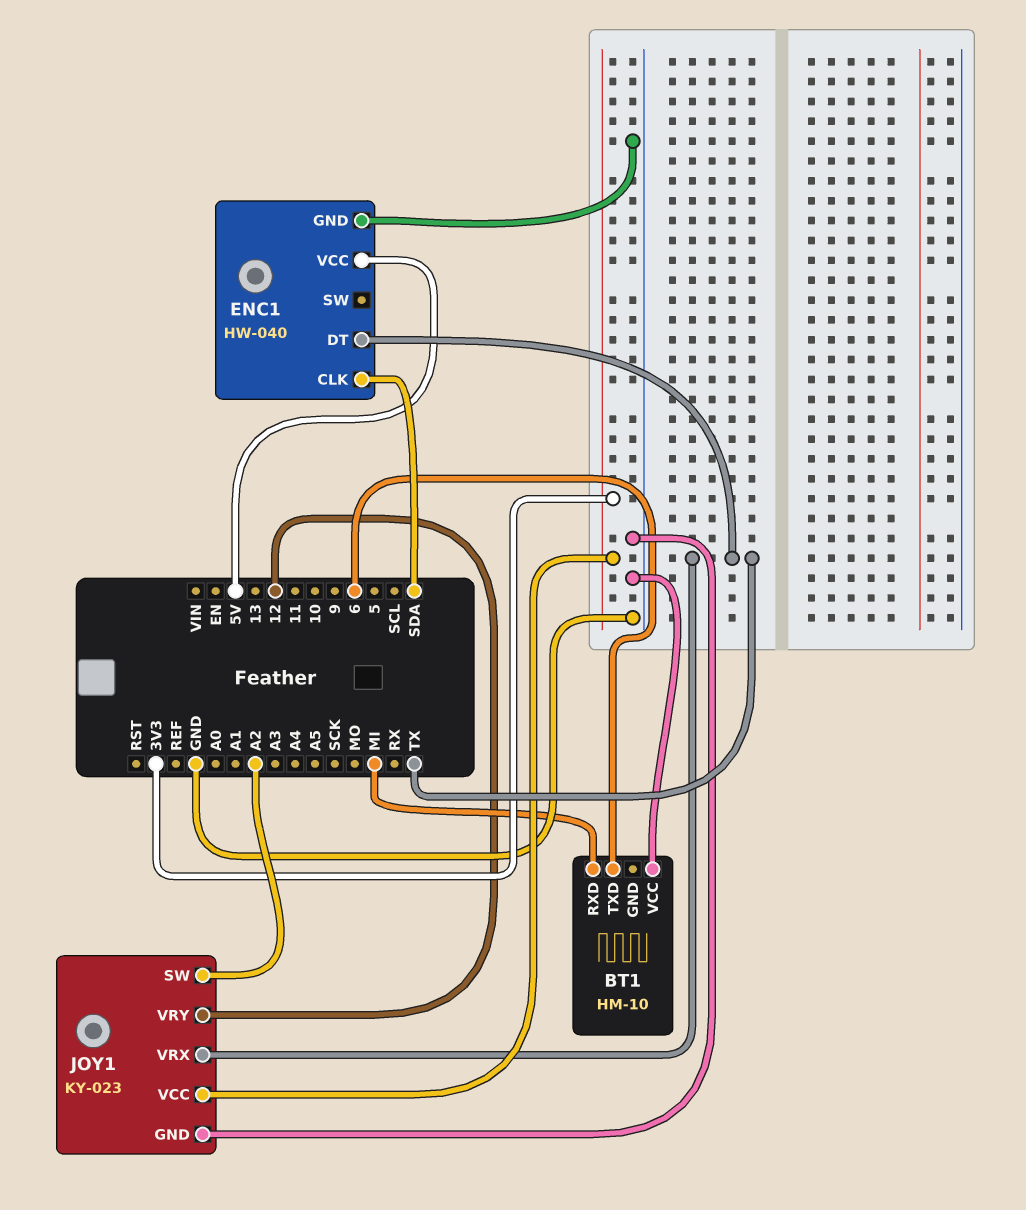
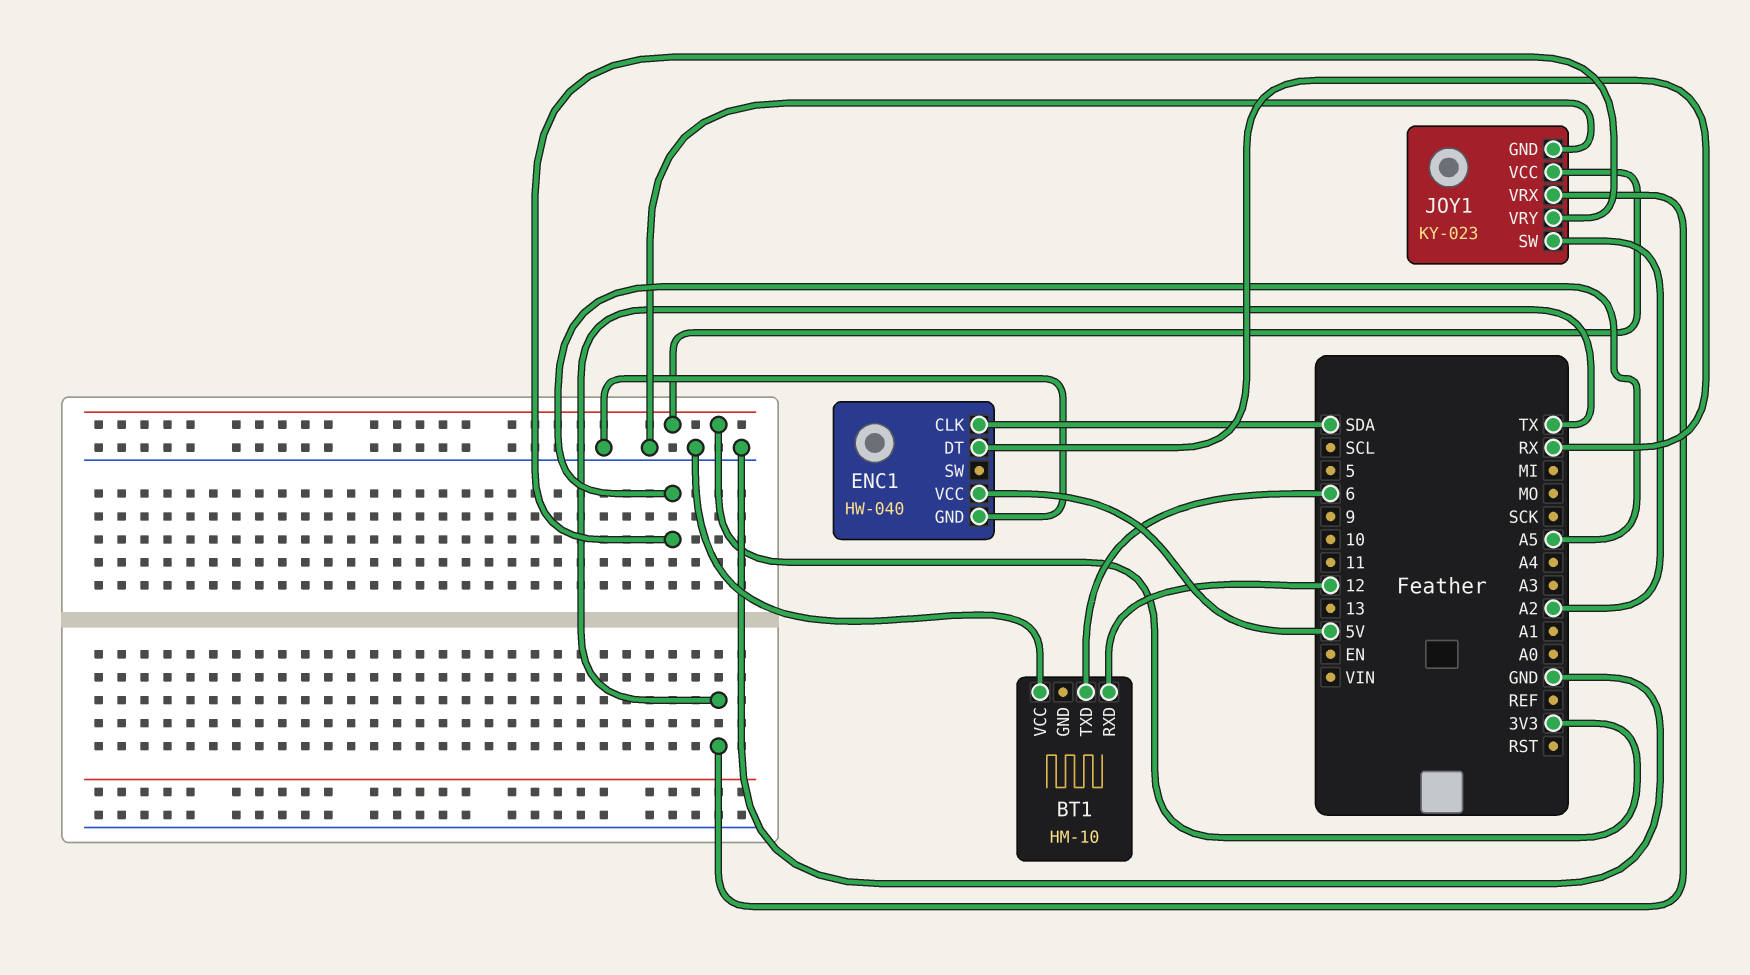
BT1 pin RXD: MI -> 12
ENC1 pin DT: TX -> RX
JOY1 pin VRY: 12 -> A5

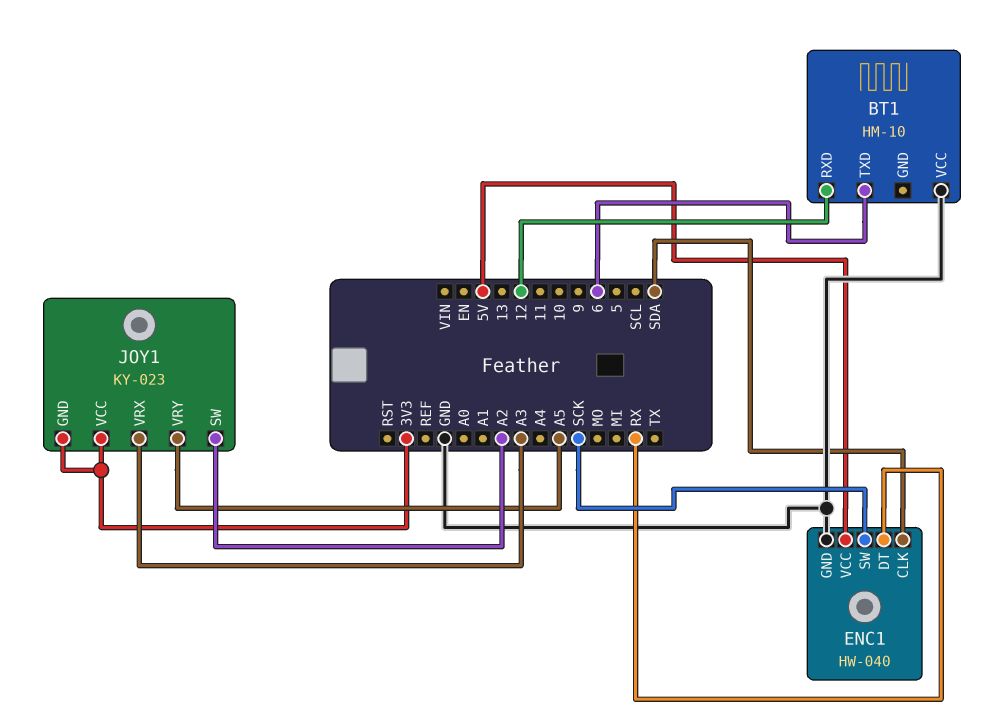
ENC1 pin SW: none -> SCK
JOY1 pin GND: GND -> 3V3
JOY1 pin VRX: TX -> A3

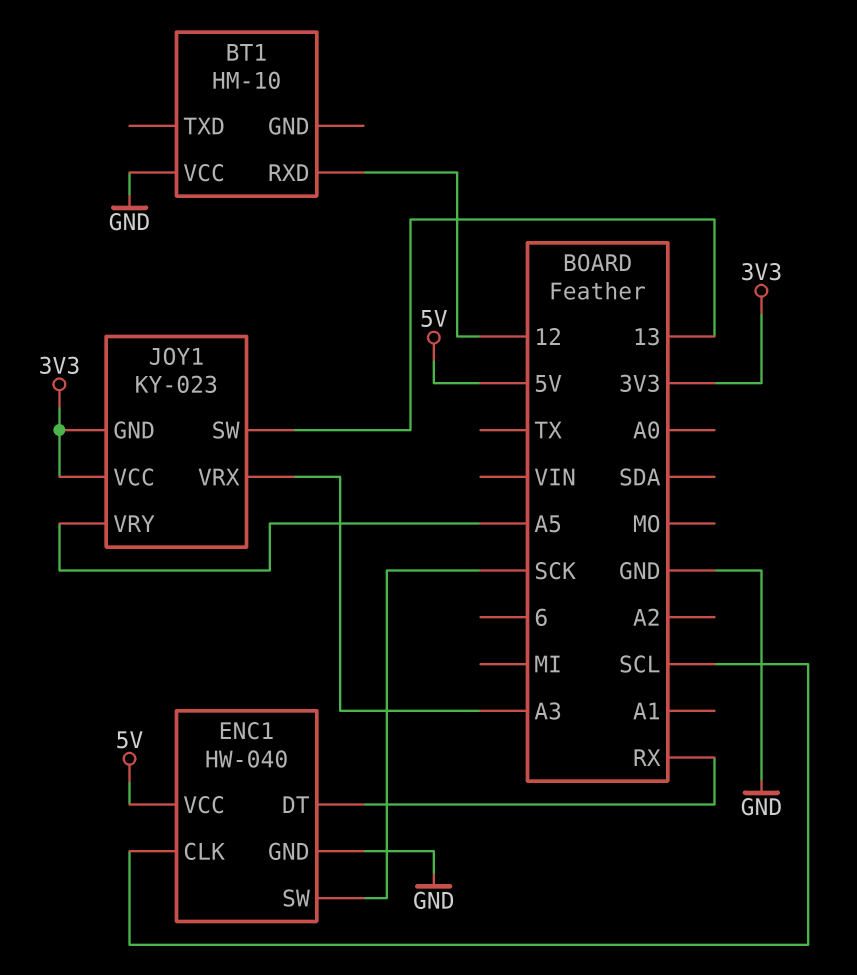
BT1 pin TXD: 6 -> none
ENC1 pin CLK: SDA -> SCL
JOY1 pin SW: A2 -> 13

